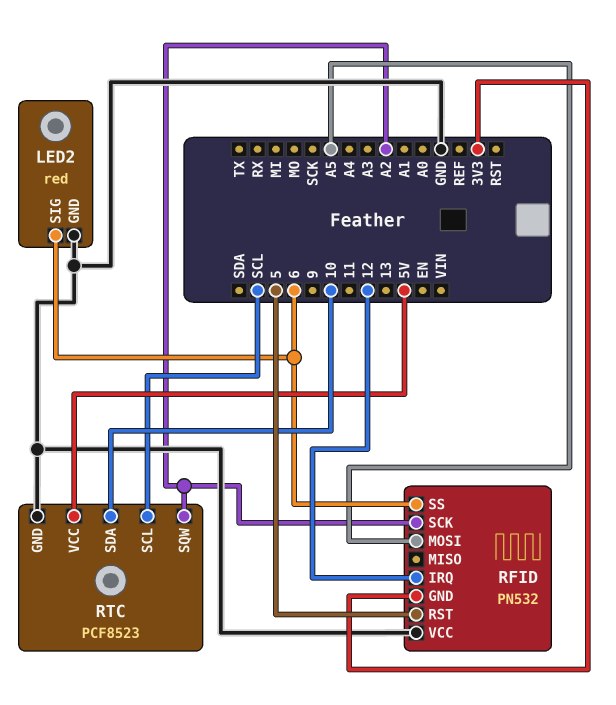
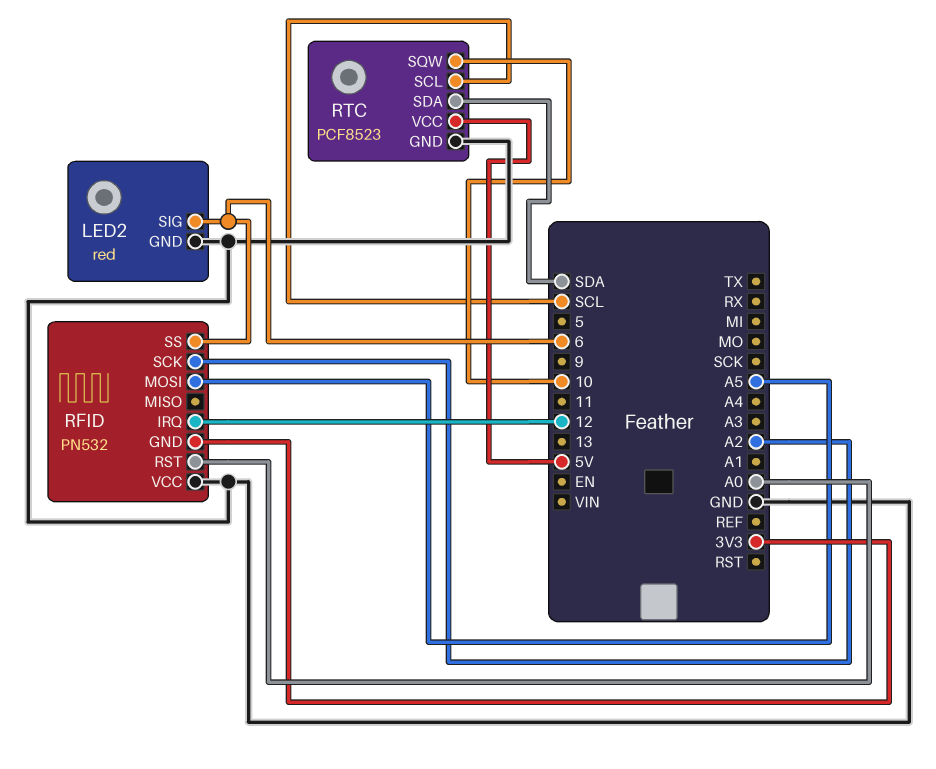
RFID pin RST: 5 -> A0
RTC pin SDA: 10 -> SDA
RTC pin SQW: A2 -> 10

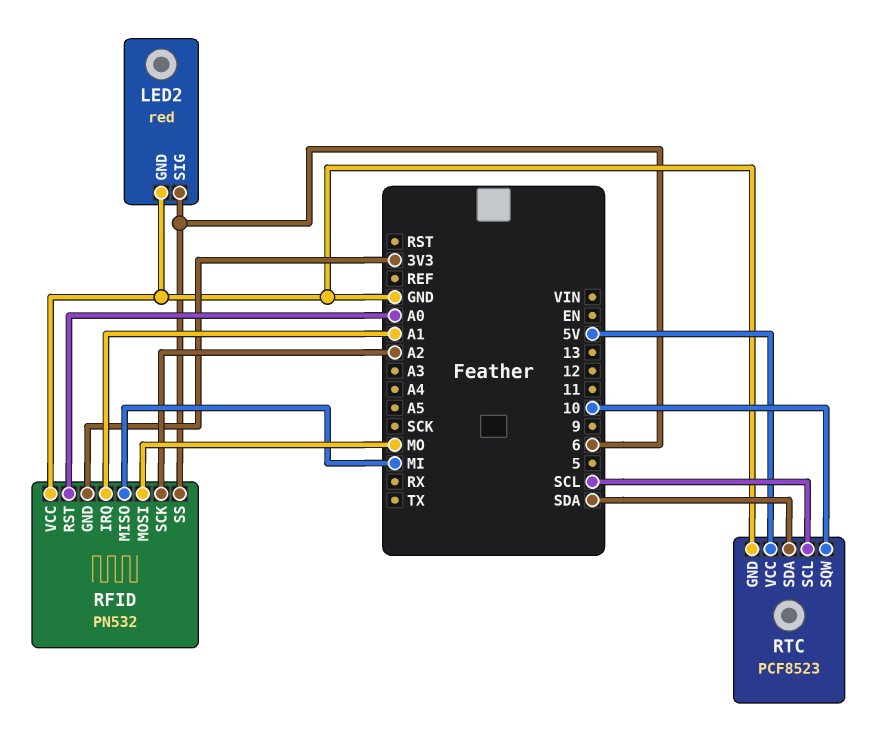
RFID pin IRQ: 12 -> A1
RFID pin MISO: none -> MI
RFID pin MOSI: A5 -> MO

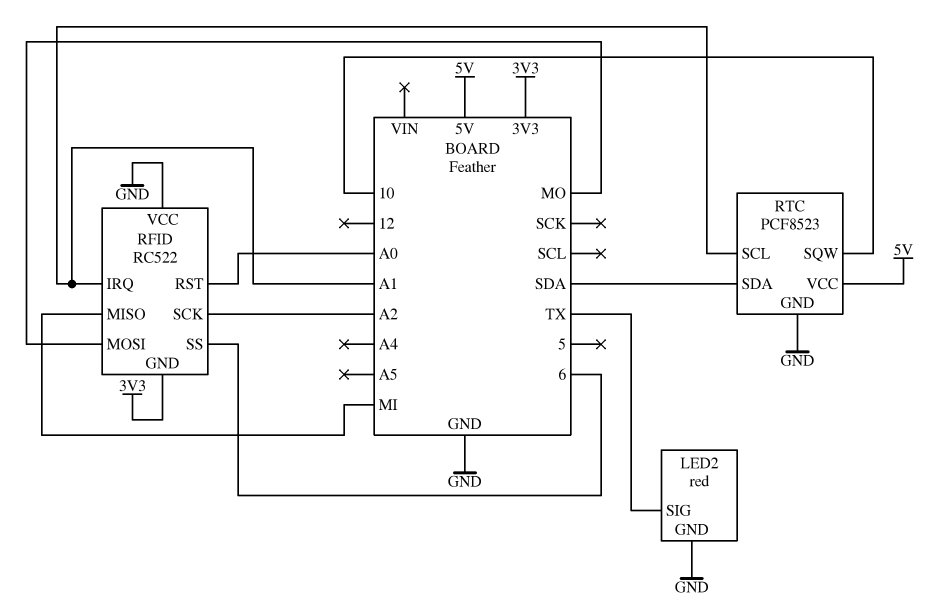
LED2 pin SIG: 6 -> TX
RFID: PN532 -> RC522
RTC pin SCL: SCL -> A1

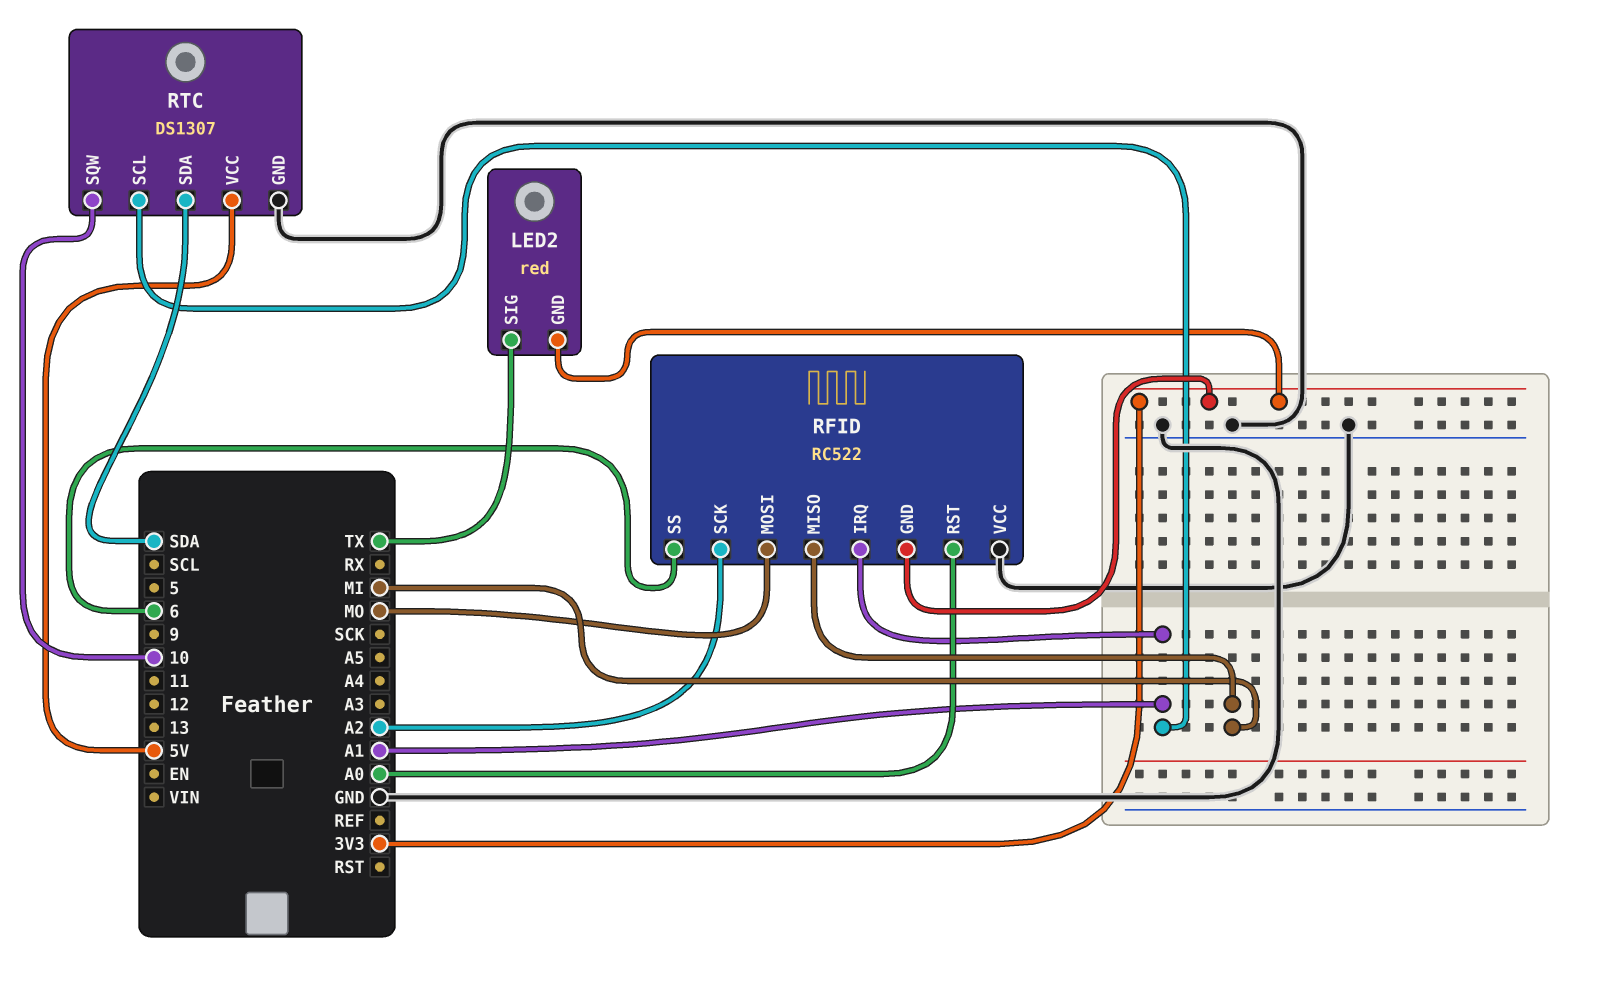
LED2 pin GND: GND -> 3V3
RTC: PCF8523 -> DS1307

